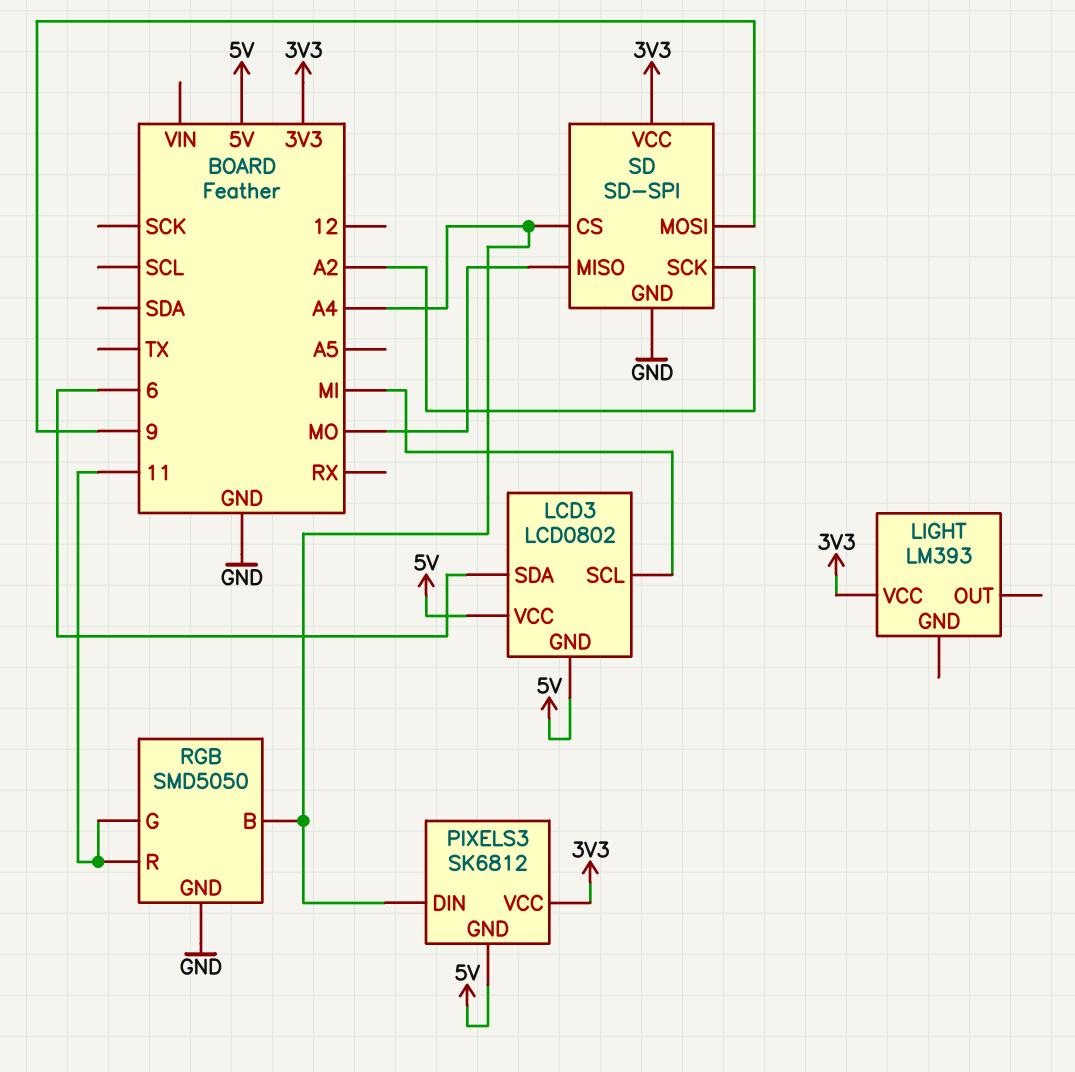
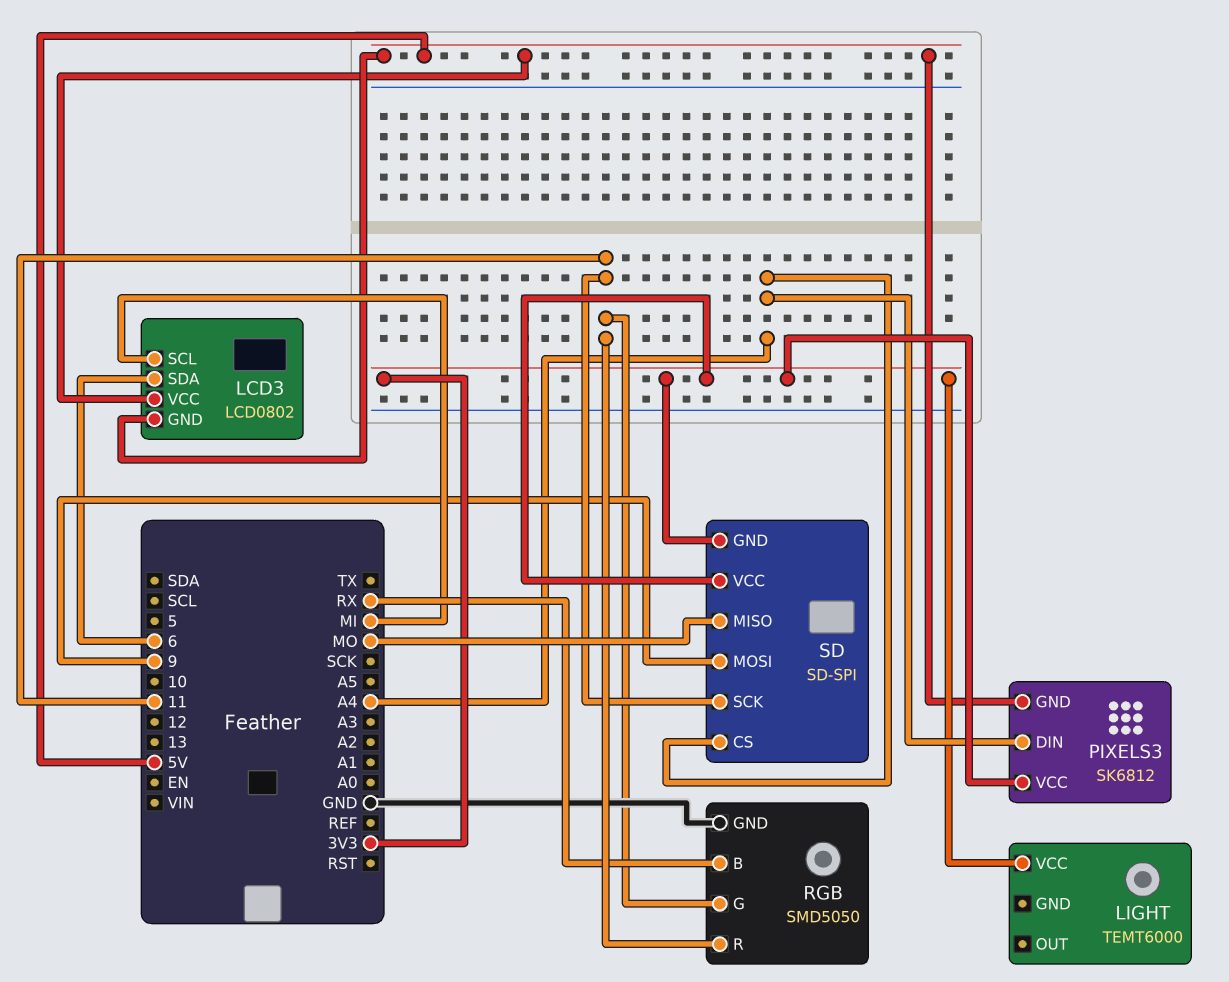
LIGHT: LM393 -> TEMT6000
RGB pin B: A4 -> RX
SD pin GND: GND -> 3V3
SD pin SCK: A2 -> 11

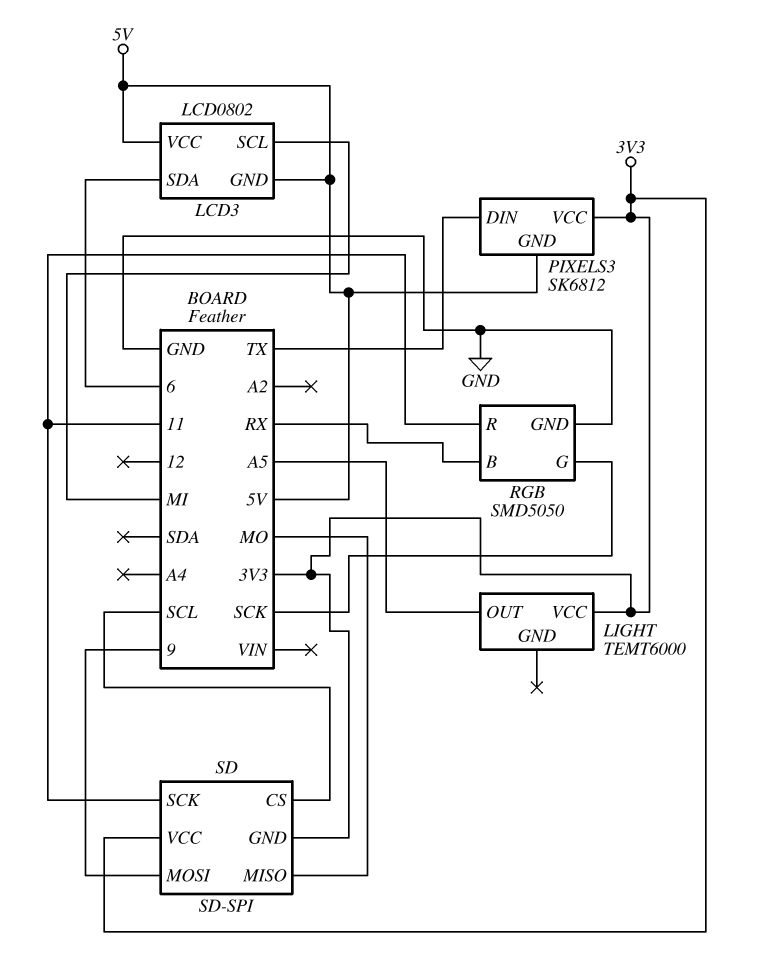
LIGHT pin OUT: none -> A5
PIXELS3 pin DIN: A4 -> TX
RGB pin G: 11 -> SCK
SD pin CS: A4 -> SCL

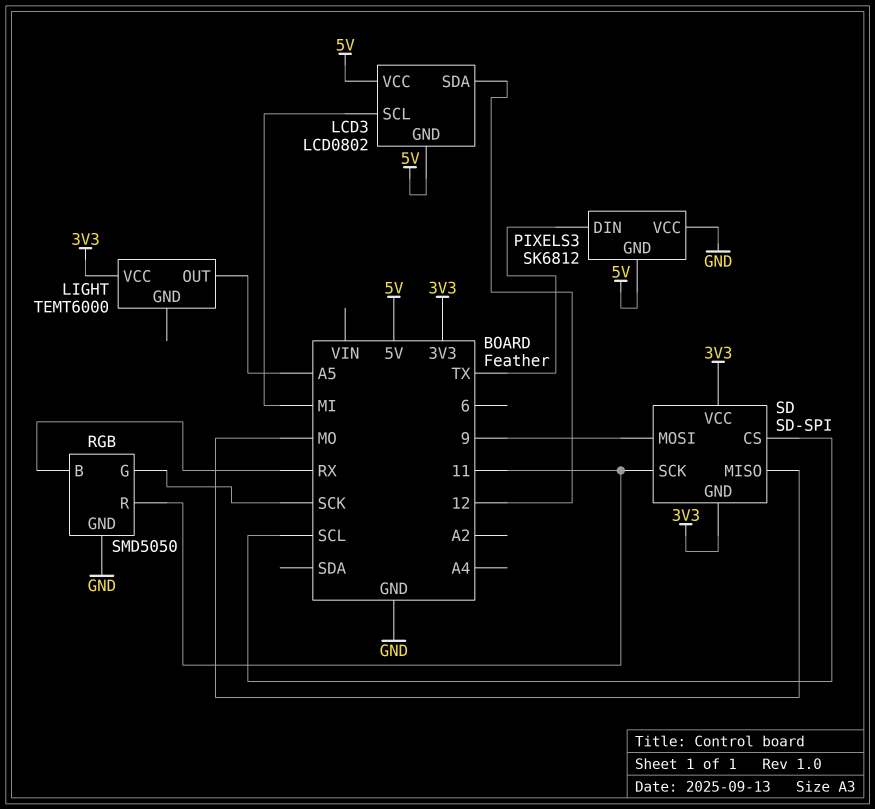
LCD3 pin SDA: 6 -> 12
PIXELS3 pin VCC: 3V3 -> GND

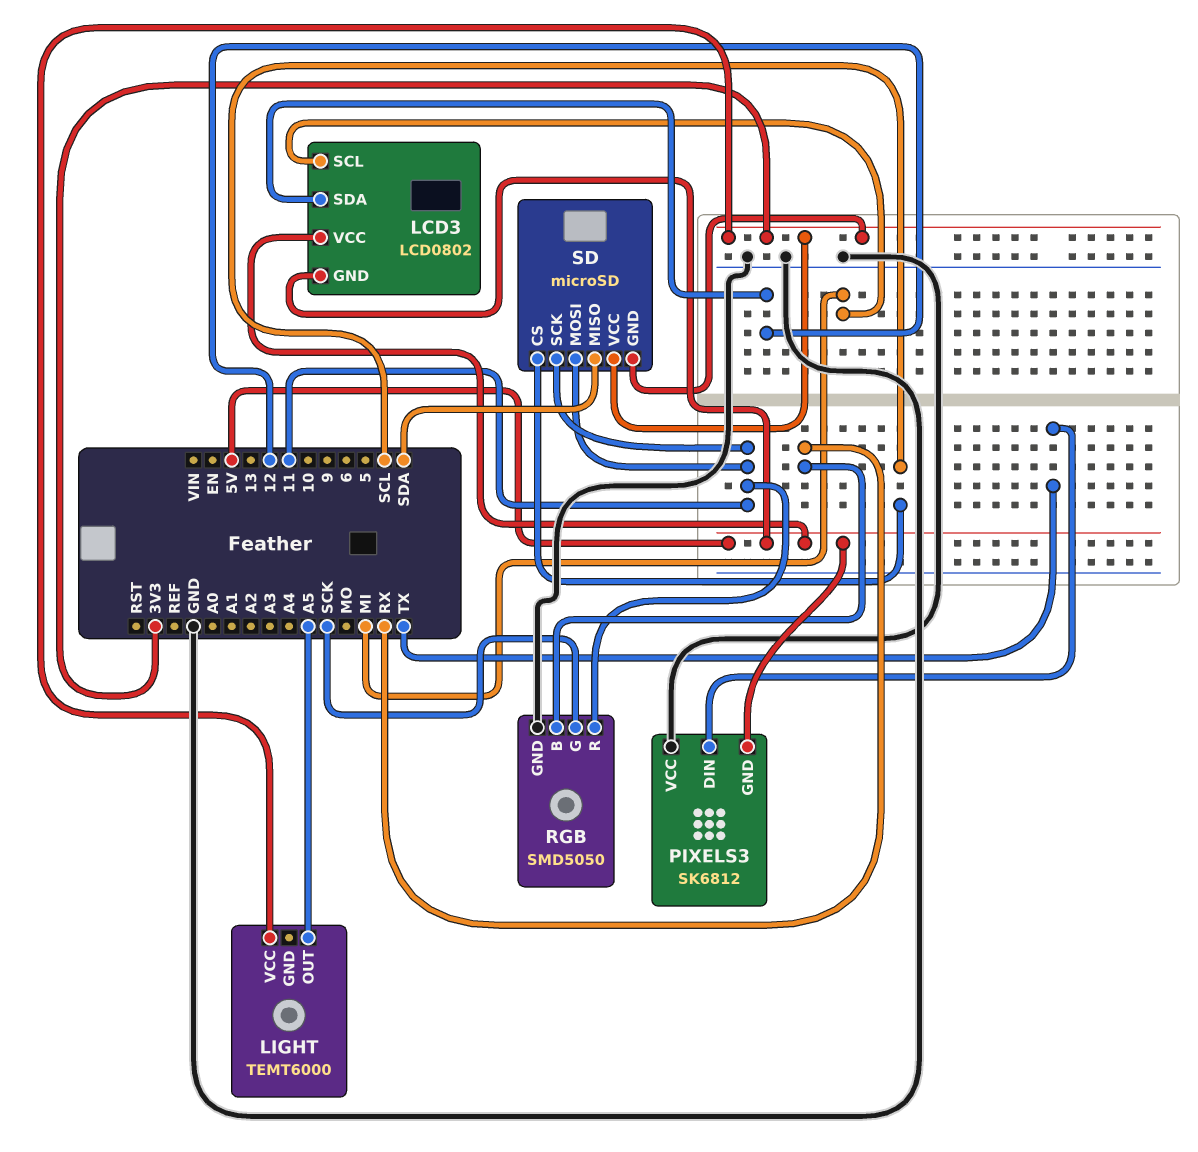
SD: SD-SPI -> microSD
SD pin MISO: MO -> SDA
SD pin MOSI: 9 -> 11

